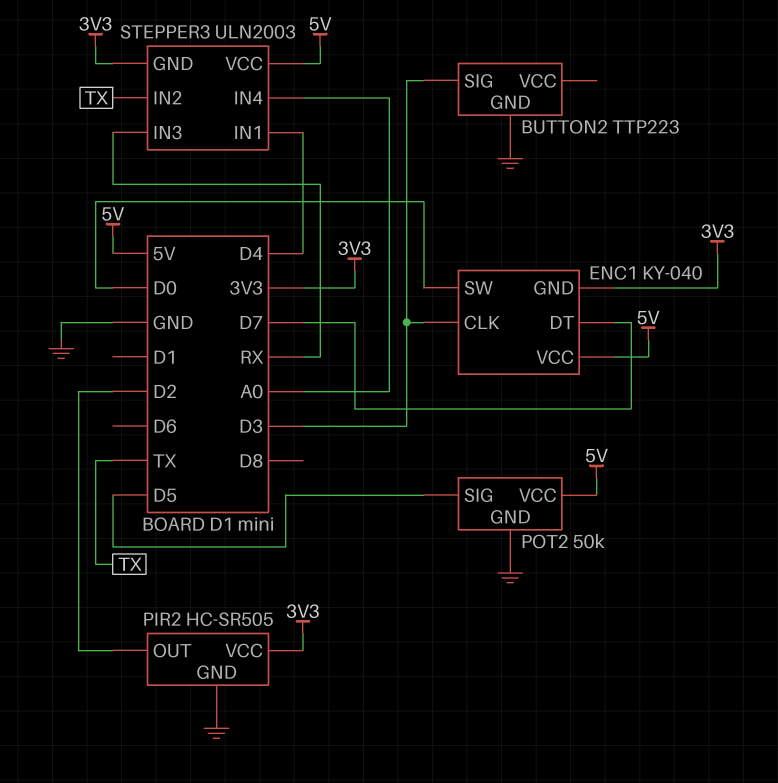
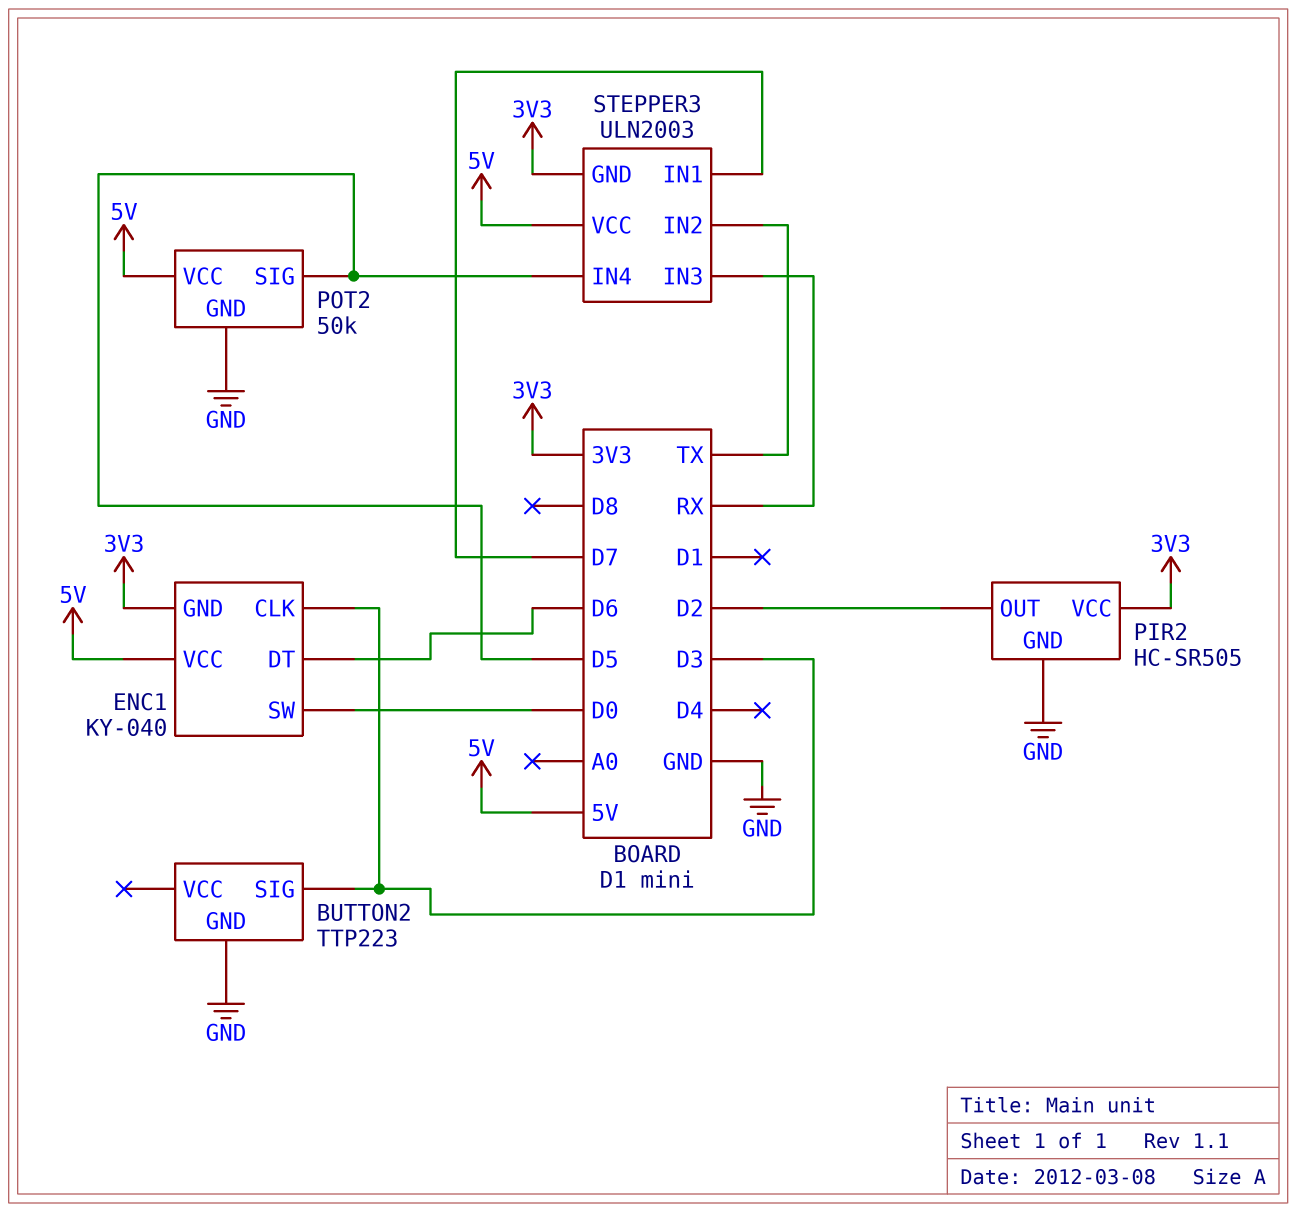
ENC1 pin DT: D7 -> D6
STEPPER3 pin IN1: D4 -> D7
STEPPER3 pin IN4: A0 -> D5

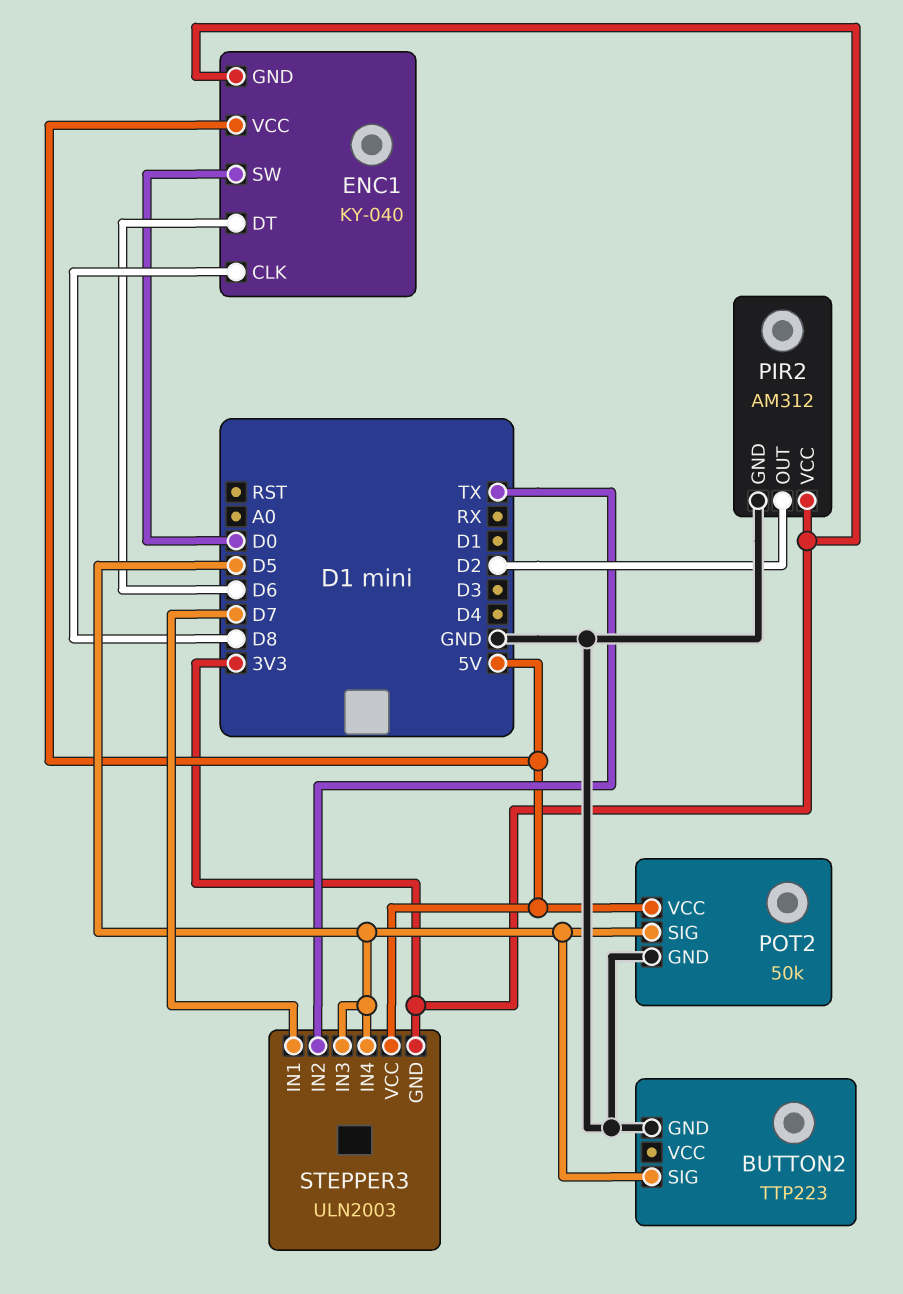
BUTTON2 pin SIG: D3 -> D5
ENC1 pin CLK: D3 -> D8
PIR2: HC-SR505 -> AM312
STEPPER3 pin IN3: RX -> D5

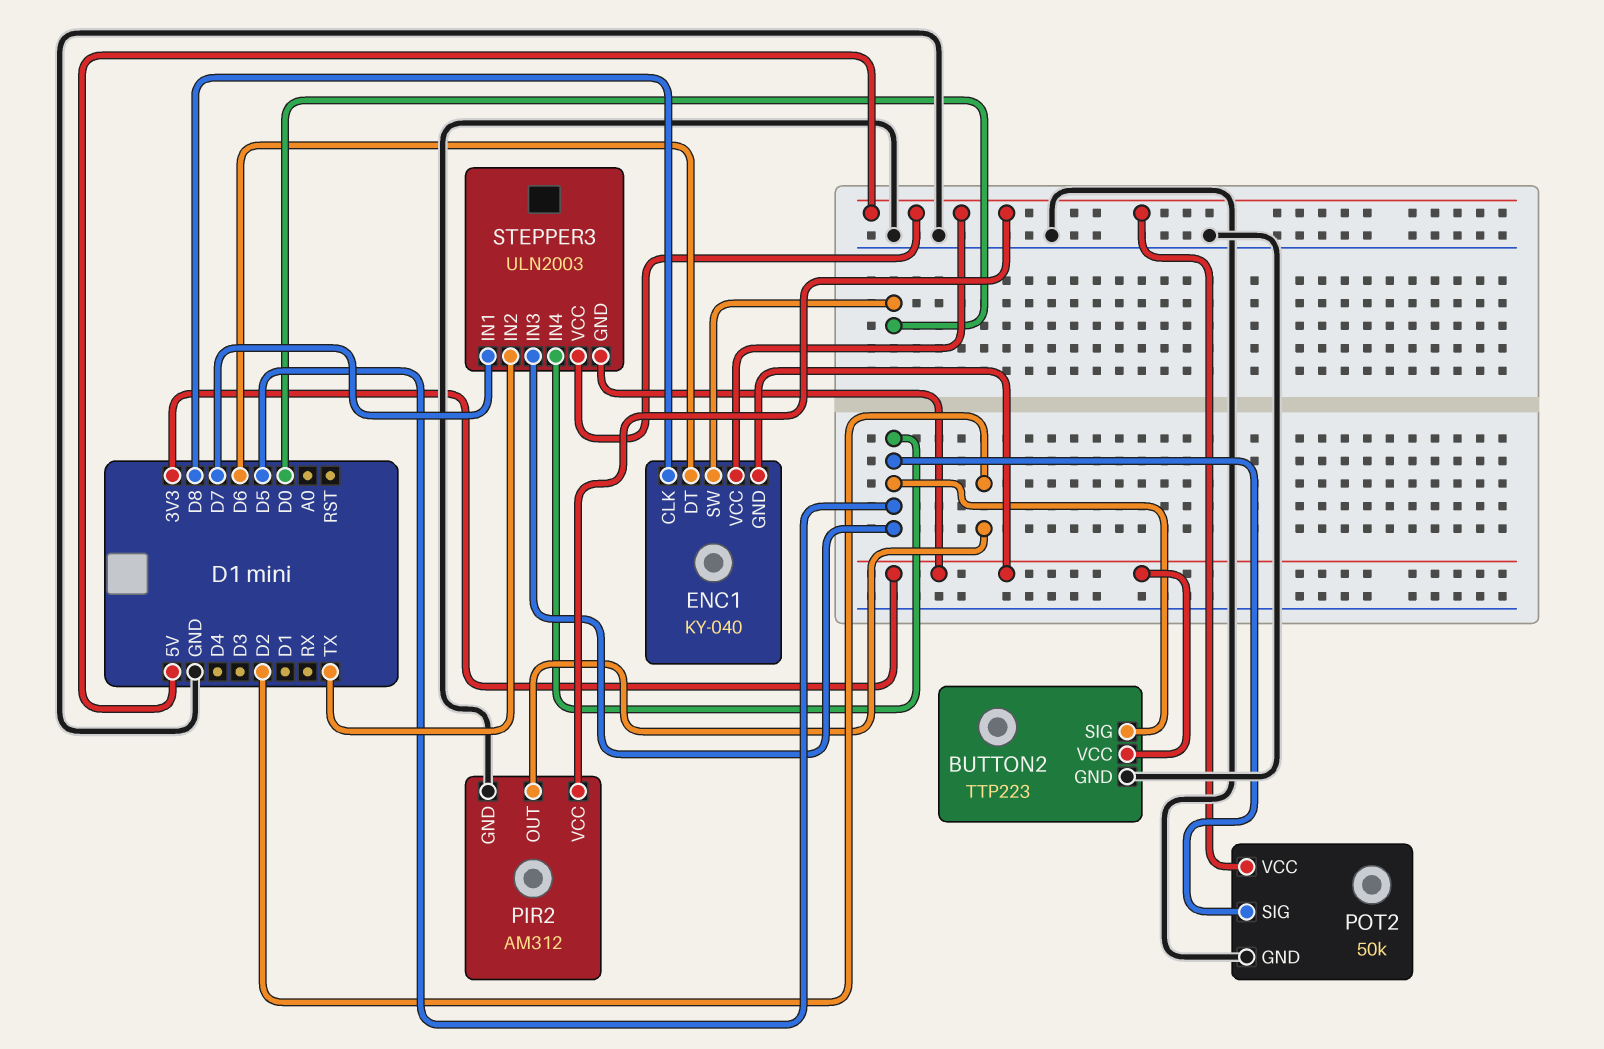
BUTTON2 pin VCC: none -> 3V3
PIR2 pin VCC: 3V3 -> 5V

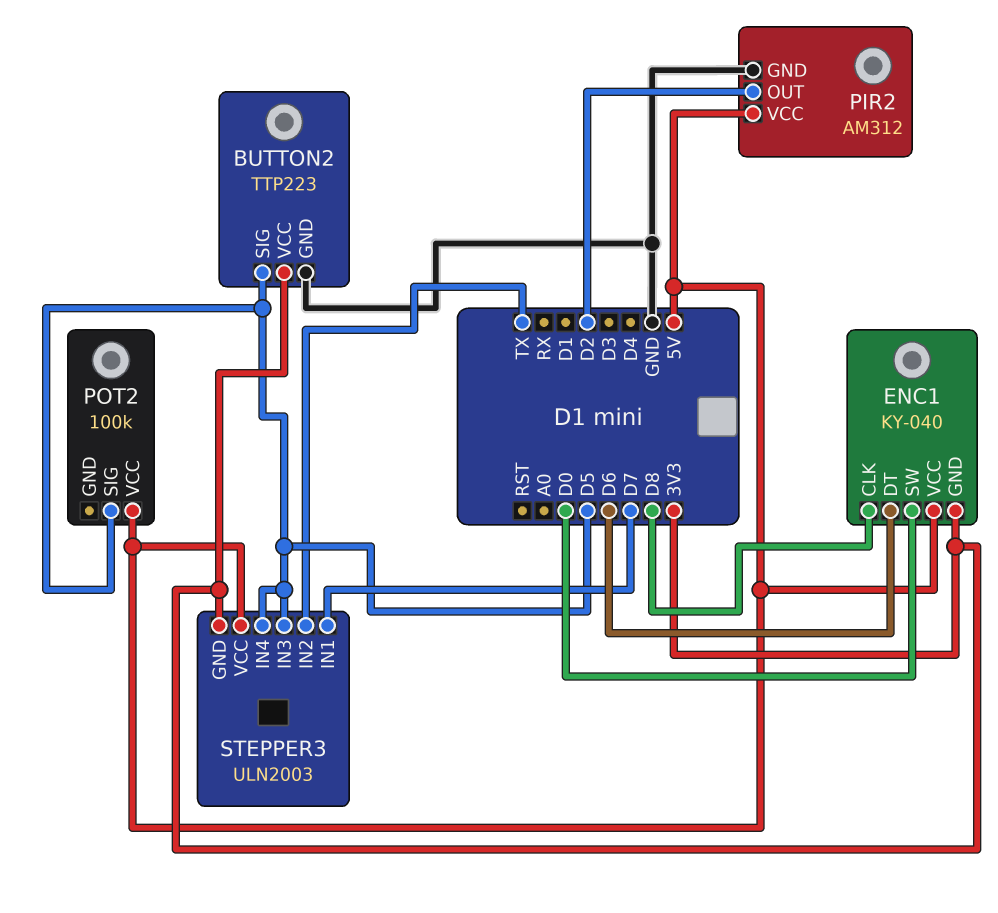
POT2: 50k -> 100k
POT2 pin GND: GND -> none

